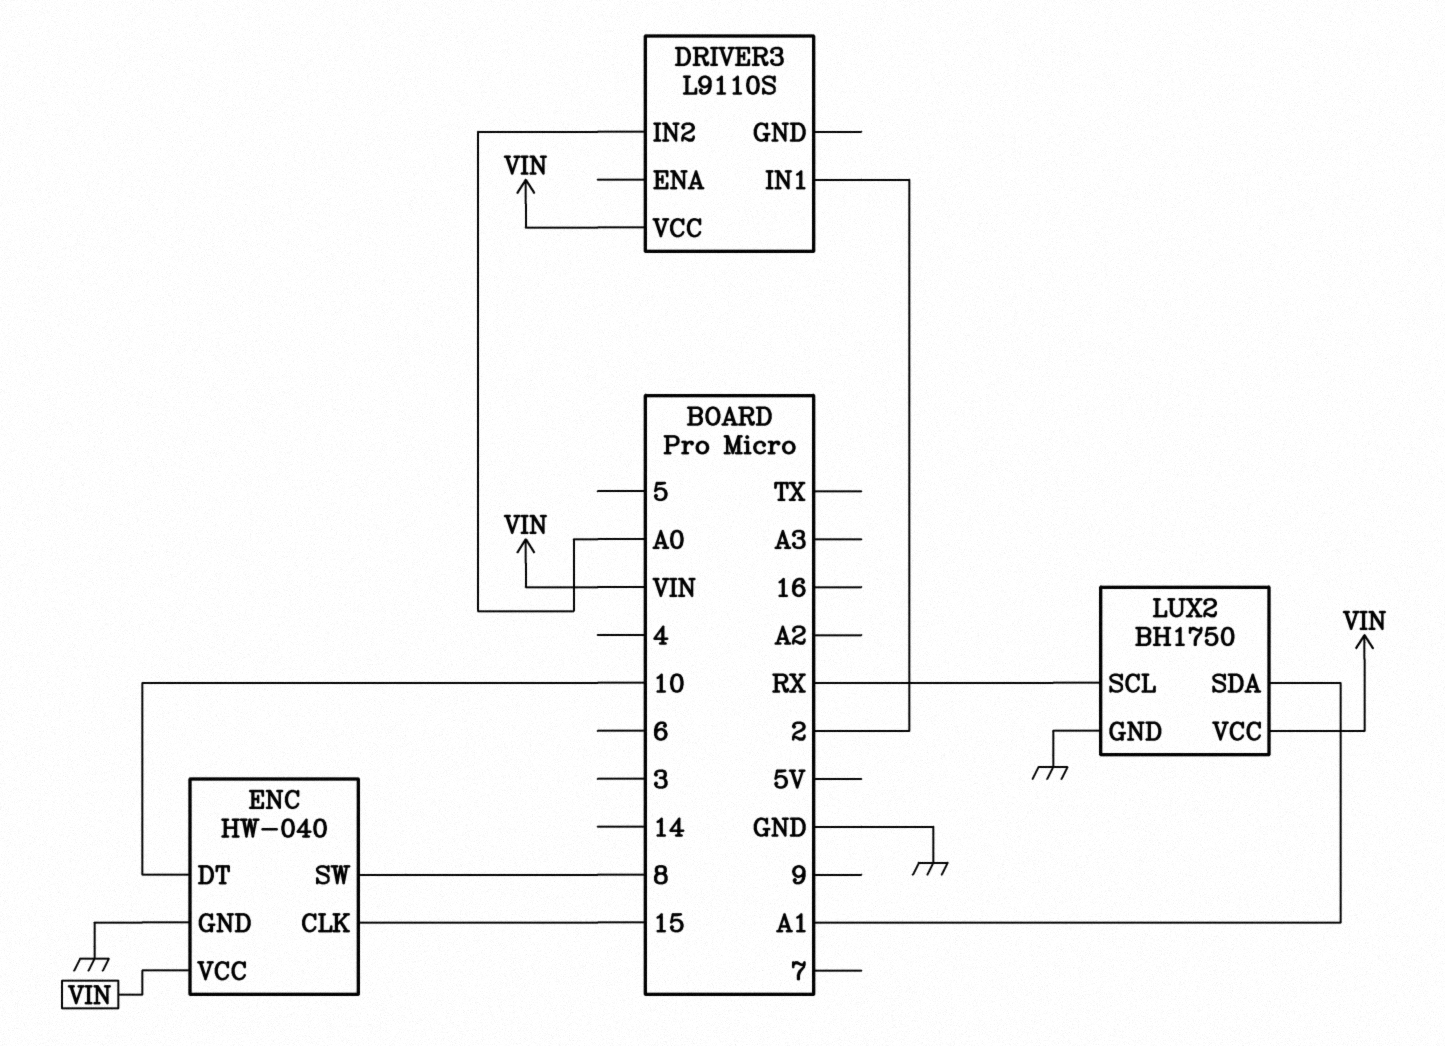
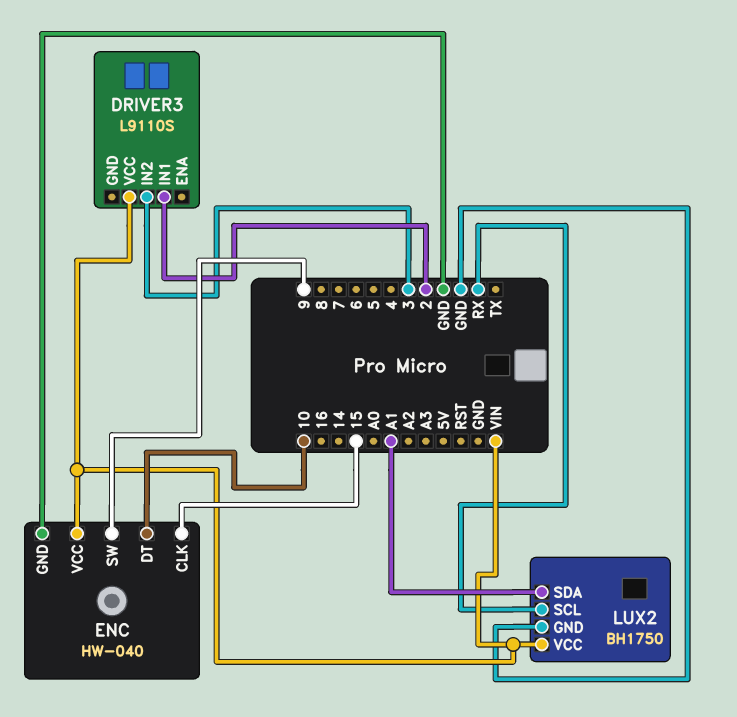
DRIVER3 pin IN2: A0 -> 3
ENC pin SW: 8 -> 9

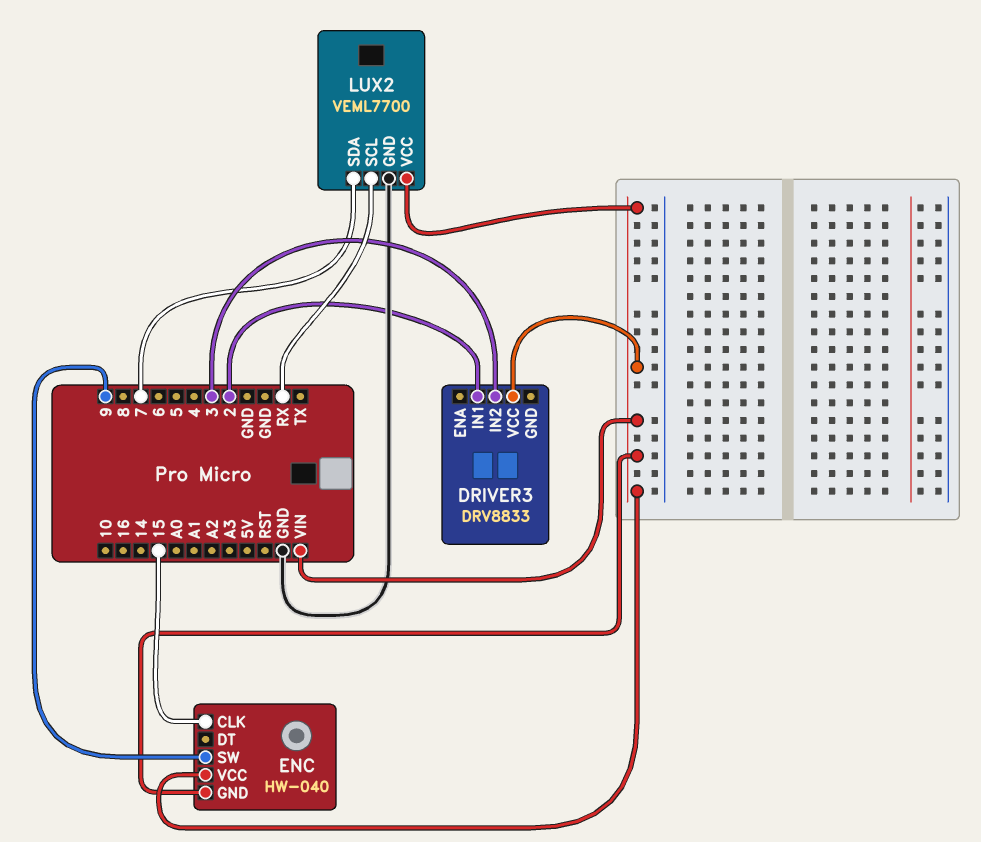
DRIVER3: L9110S -> DRV8833
ENC pin DT: 10 -> none
ENC pin GND: GND -> VIN
LUX2: BH1750 -> VEML7700
LUX2 pin SDA: A1 -> 7

